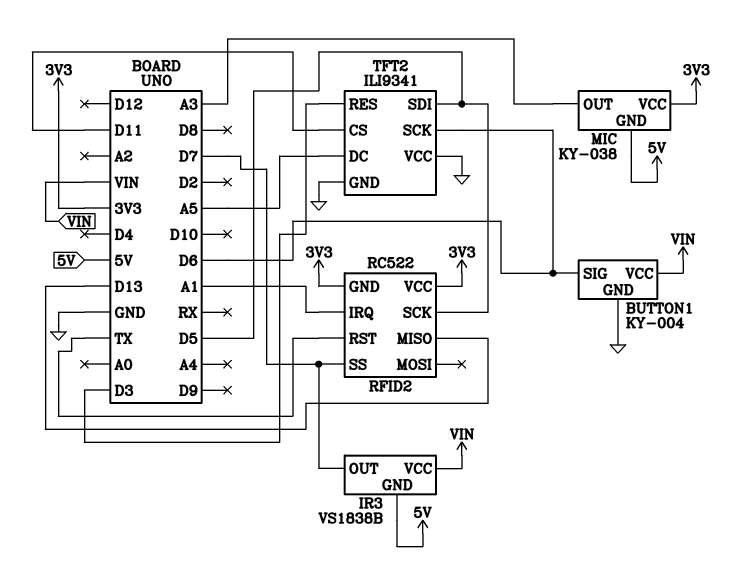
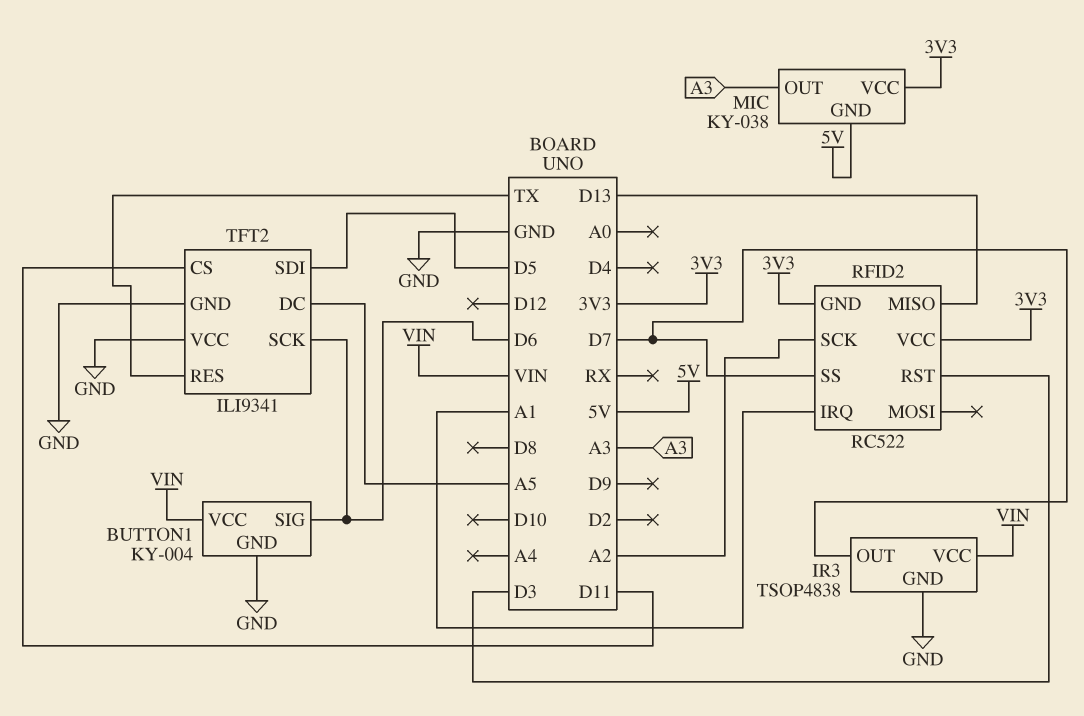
IR3: VS1838B -> TSOP4838
IR3 pin GND: 5V -> GND
RFID2 pin RST: TX -> D3
RFID2 pin SCK: D5 -> A2
TFT2 pin RES: D3 -> TX

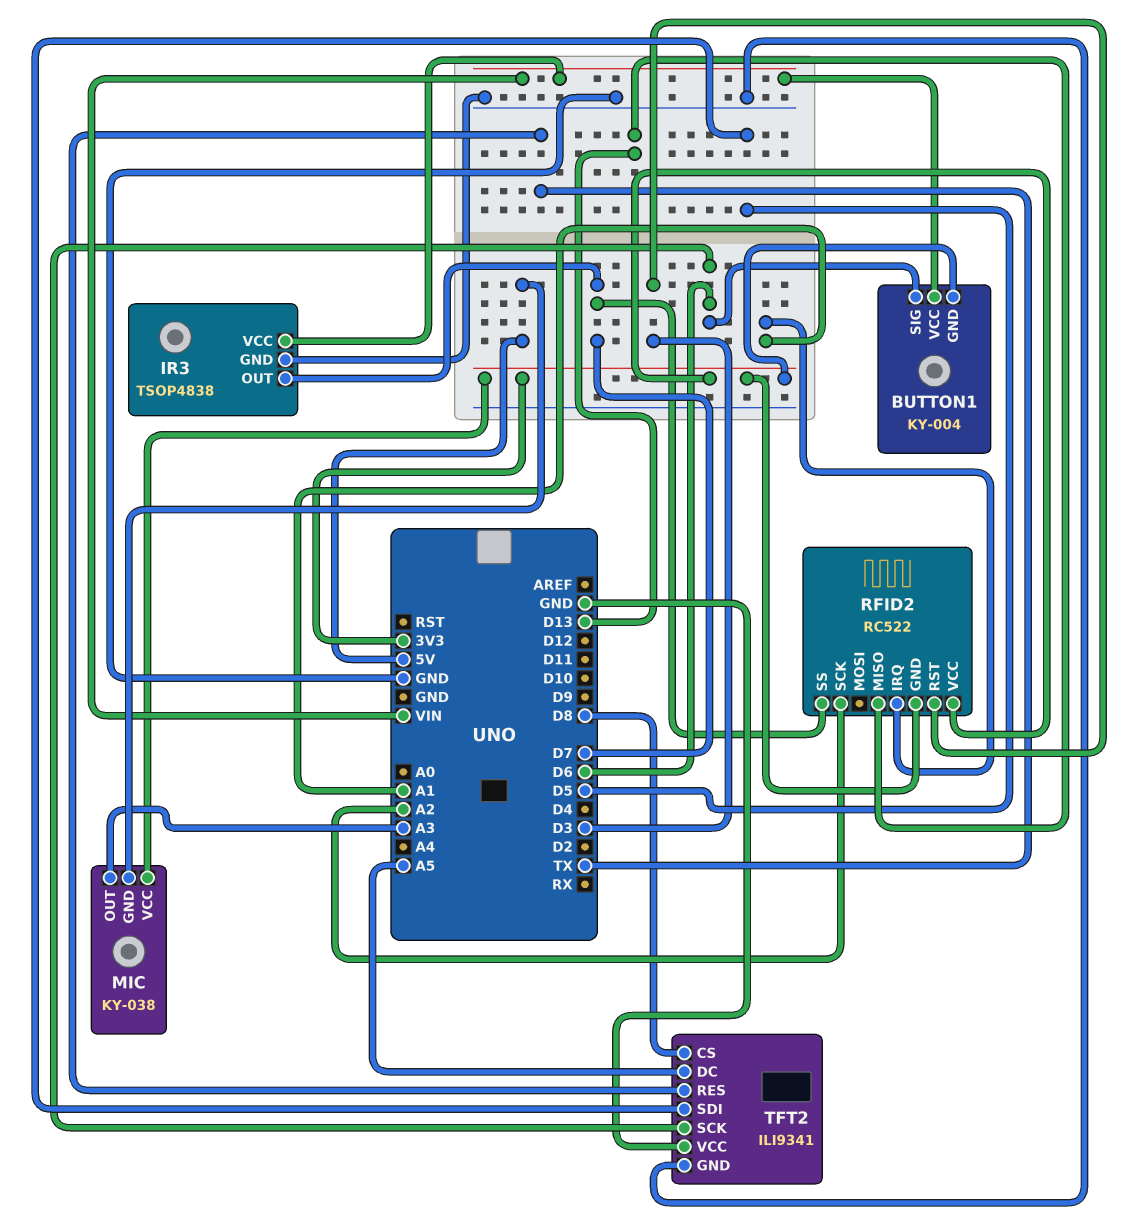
BUTTON1 pin GND: GND -> 3V3
TFT2 pin CS: D11 -> D8

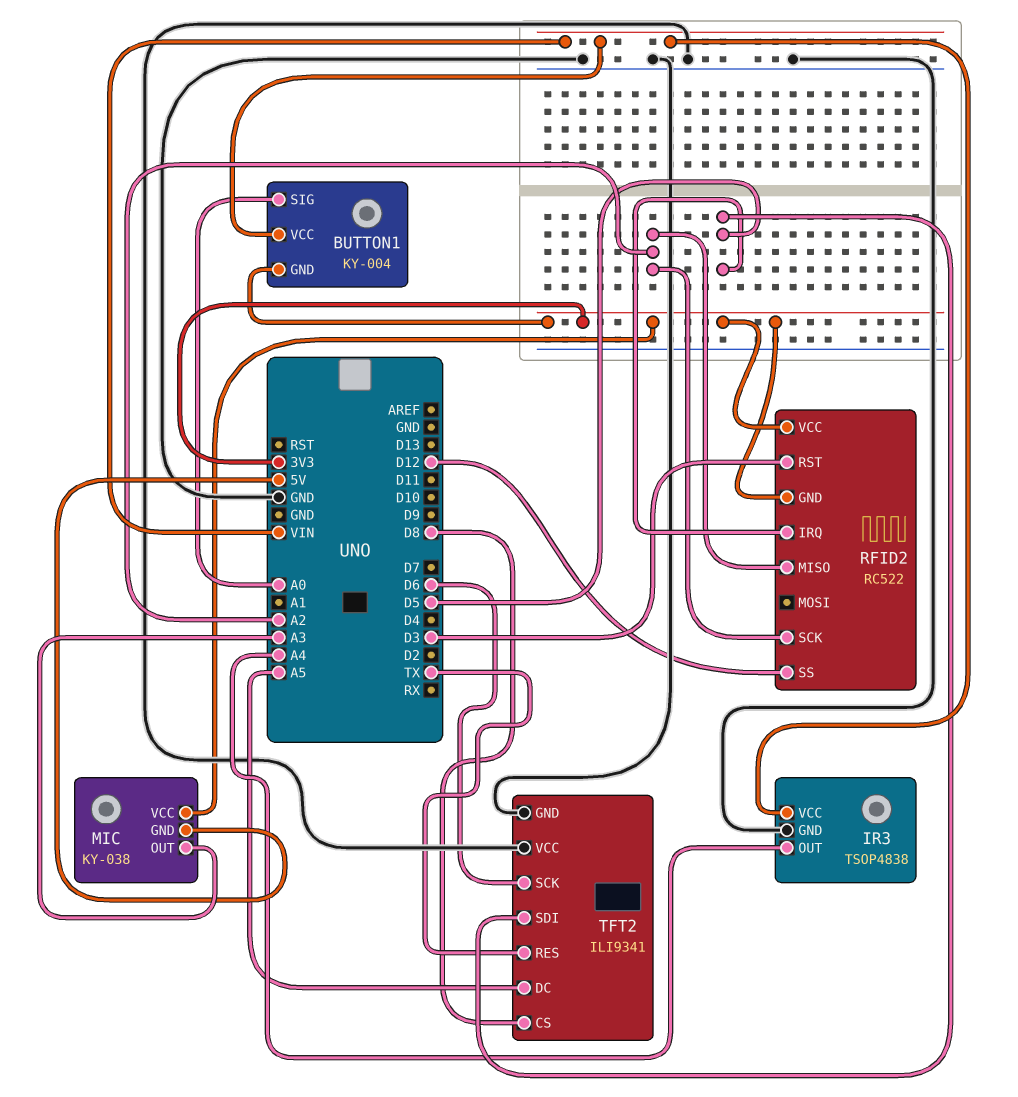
BUTTON1 pin SIG: D6 -> A0
IR3 pin OUT: D7 -> A4
RFID2 pin IRQ: A1 -> D5
RFID2 pin MISO: D13 -> A2
RFID2 pin SS: D7 -> D12

